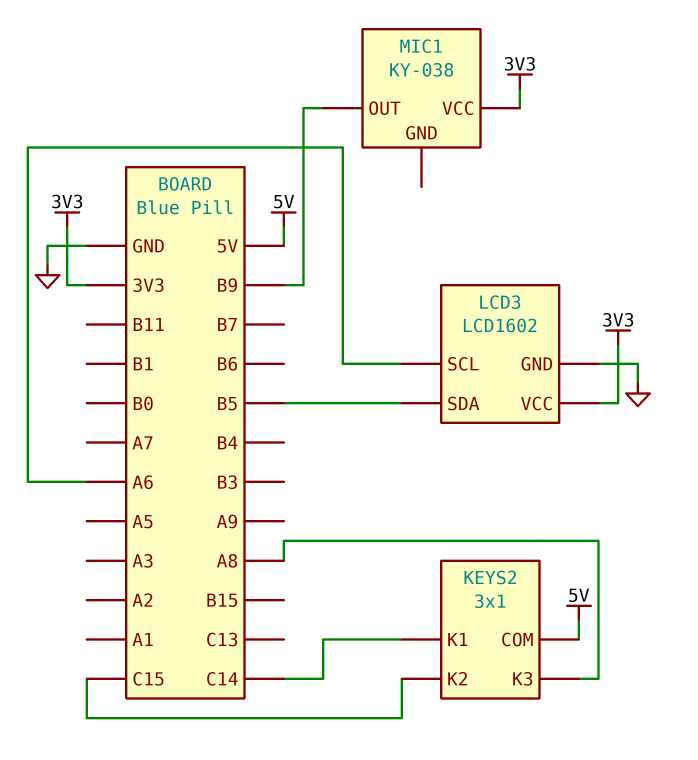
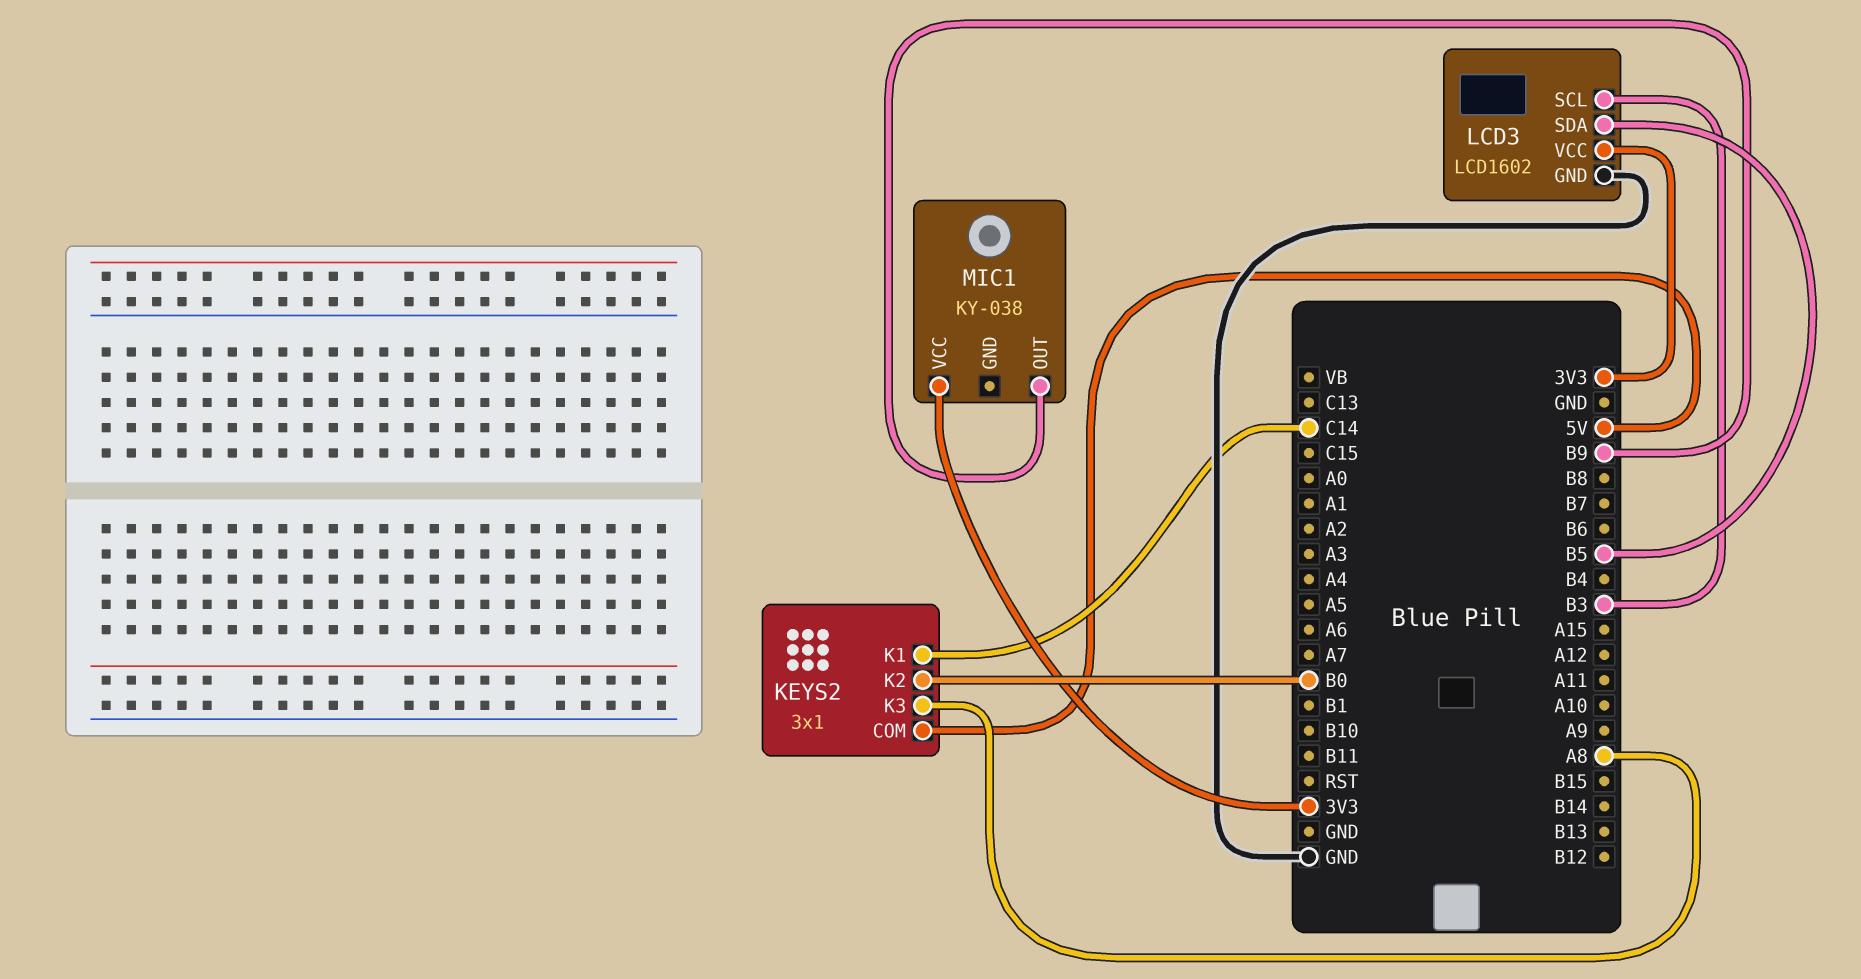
KEYS2 pin K2: C15 -> B0
LCD3 pin SCL: A6 -> B3

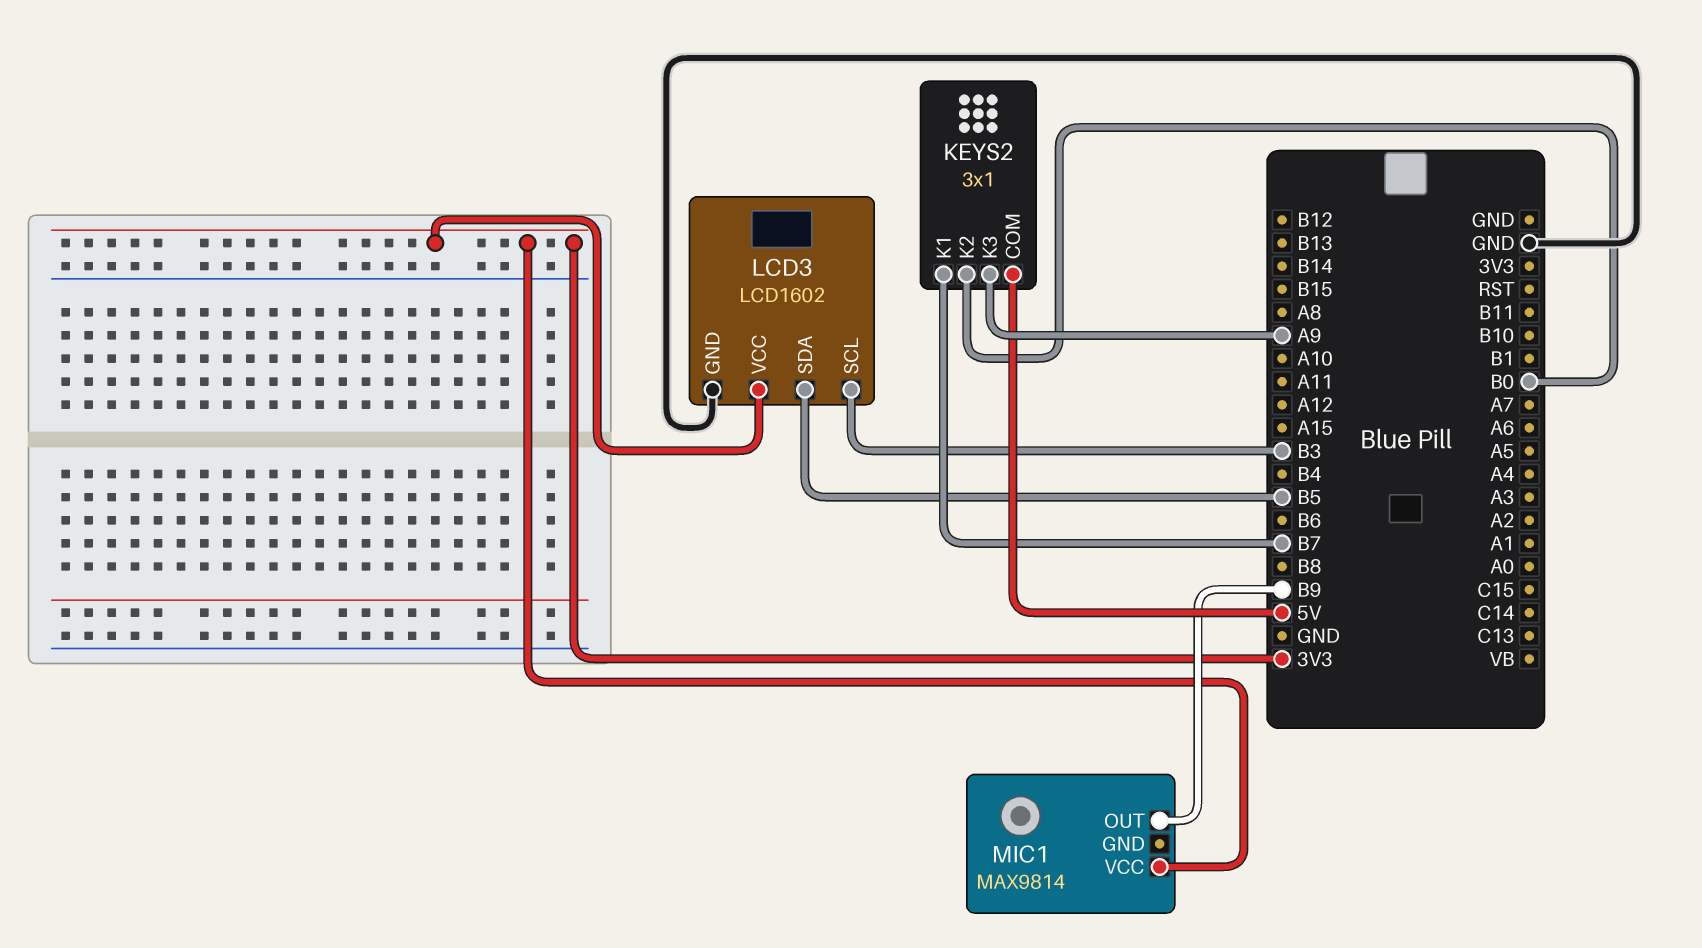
KEYS2 pin K1: C14 -> B7
KEYS2 pin K3: A8 -> A9
MIC1: KY-038 -> MAX9814

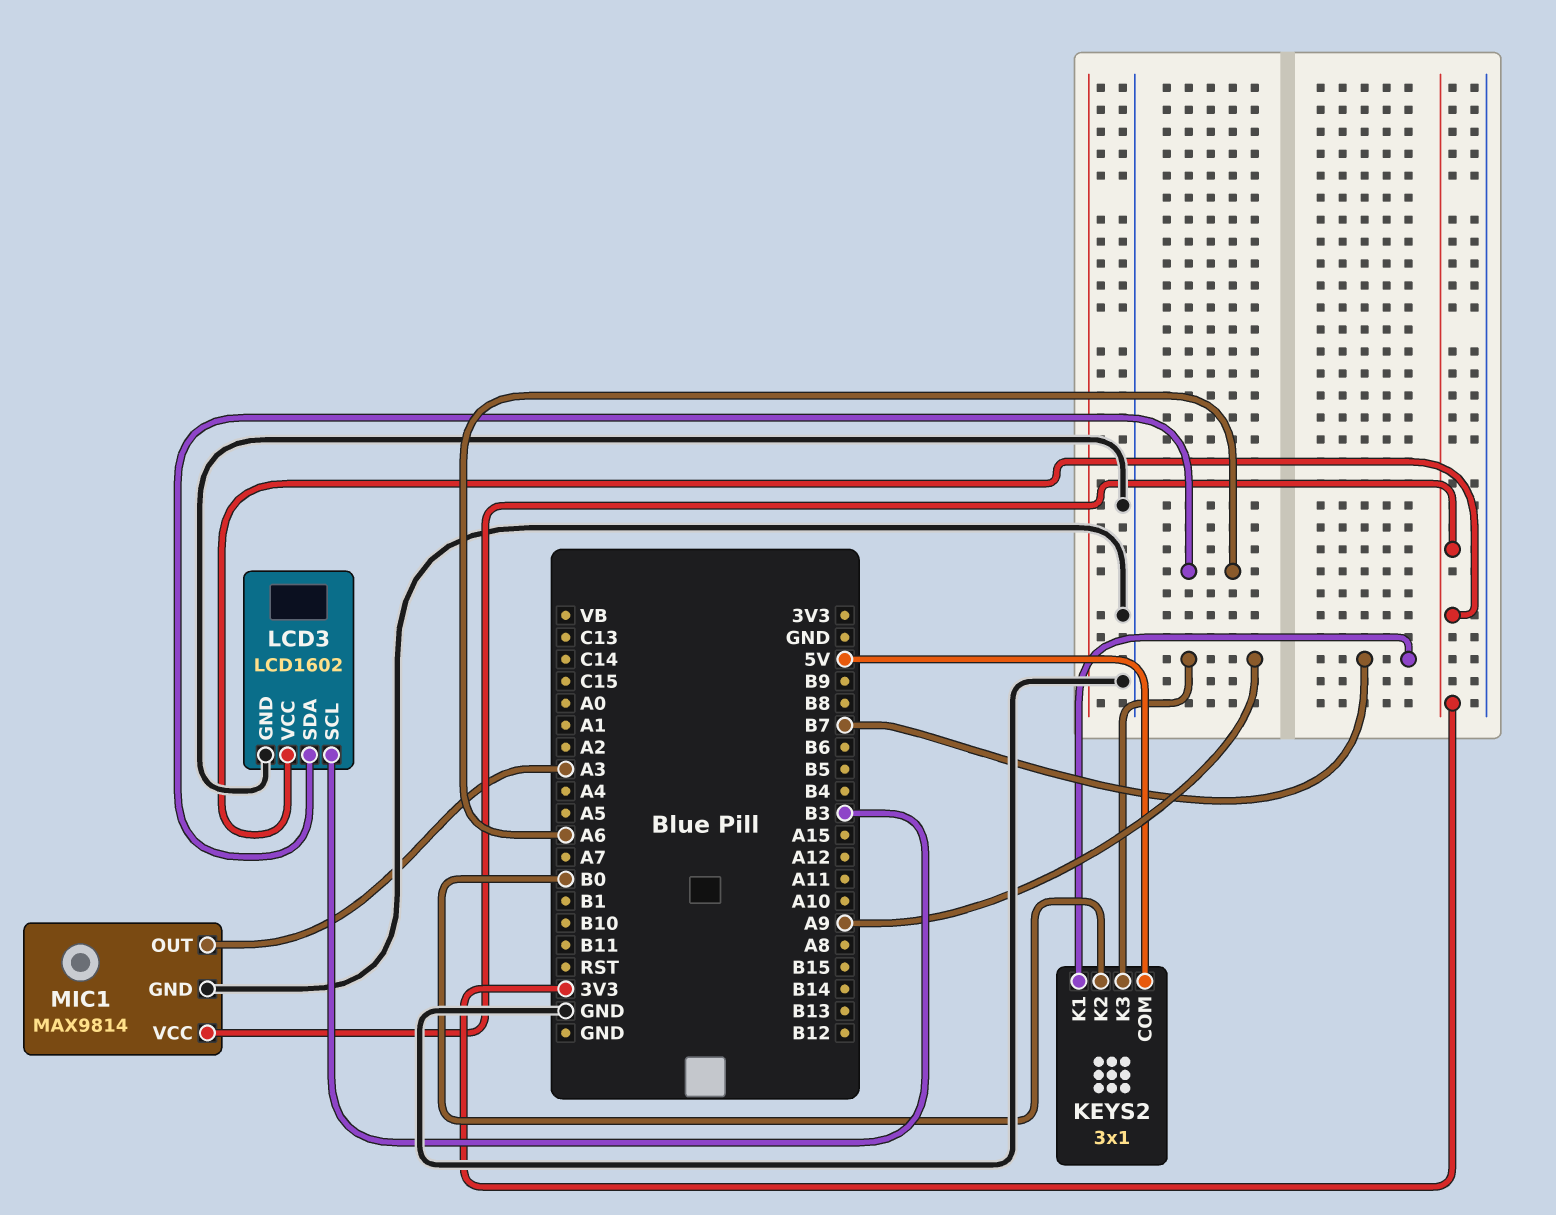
LCD3 pin SDA: B5 -> A6
MIC1 pin GND: none -> GND
MIC1 pin OUT: B9 -> A3

